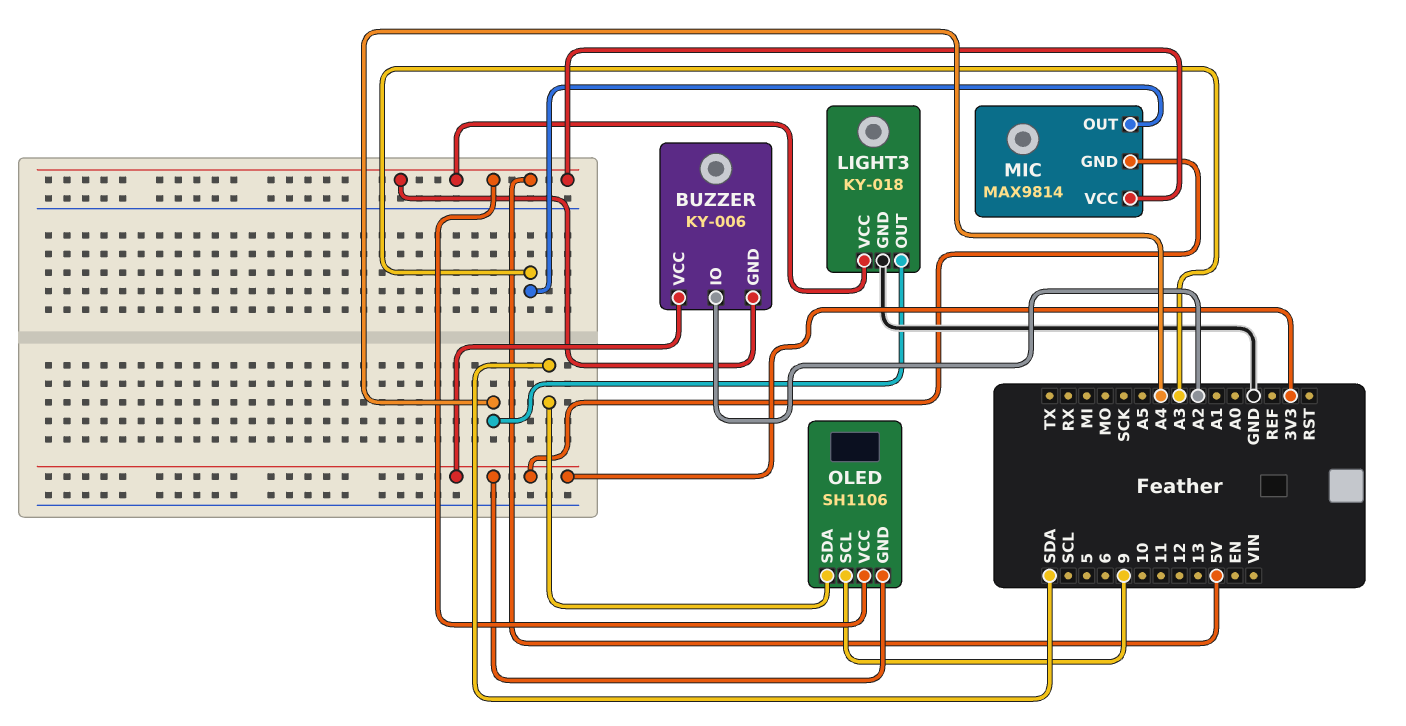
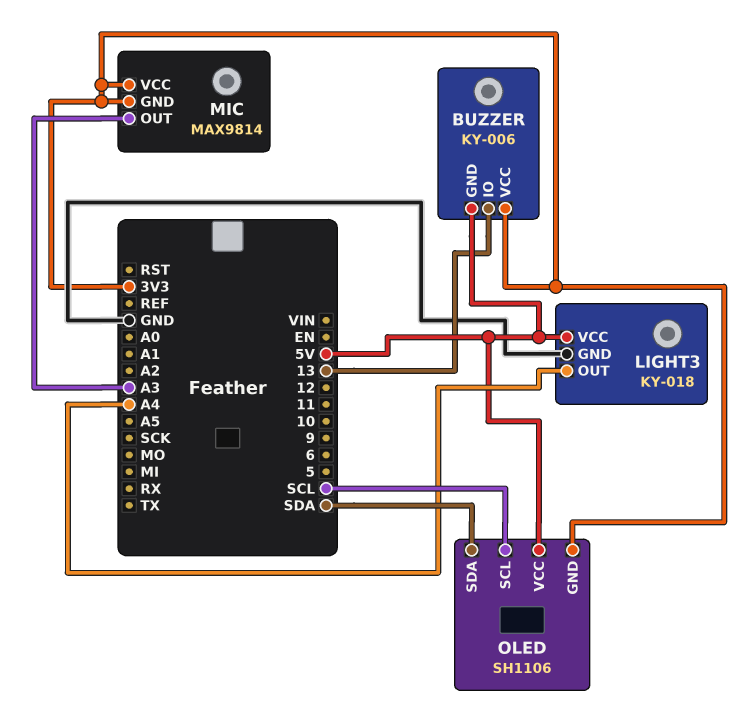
BUZZER pin IO: A2 -> 13
MIC pin VCC: 5V -> 3V3
OLED pin SCL: 9 -> SCL

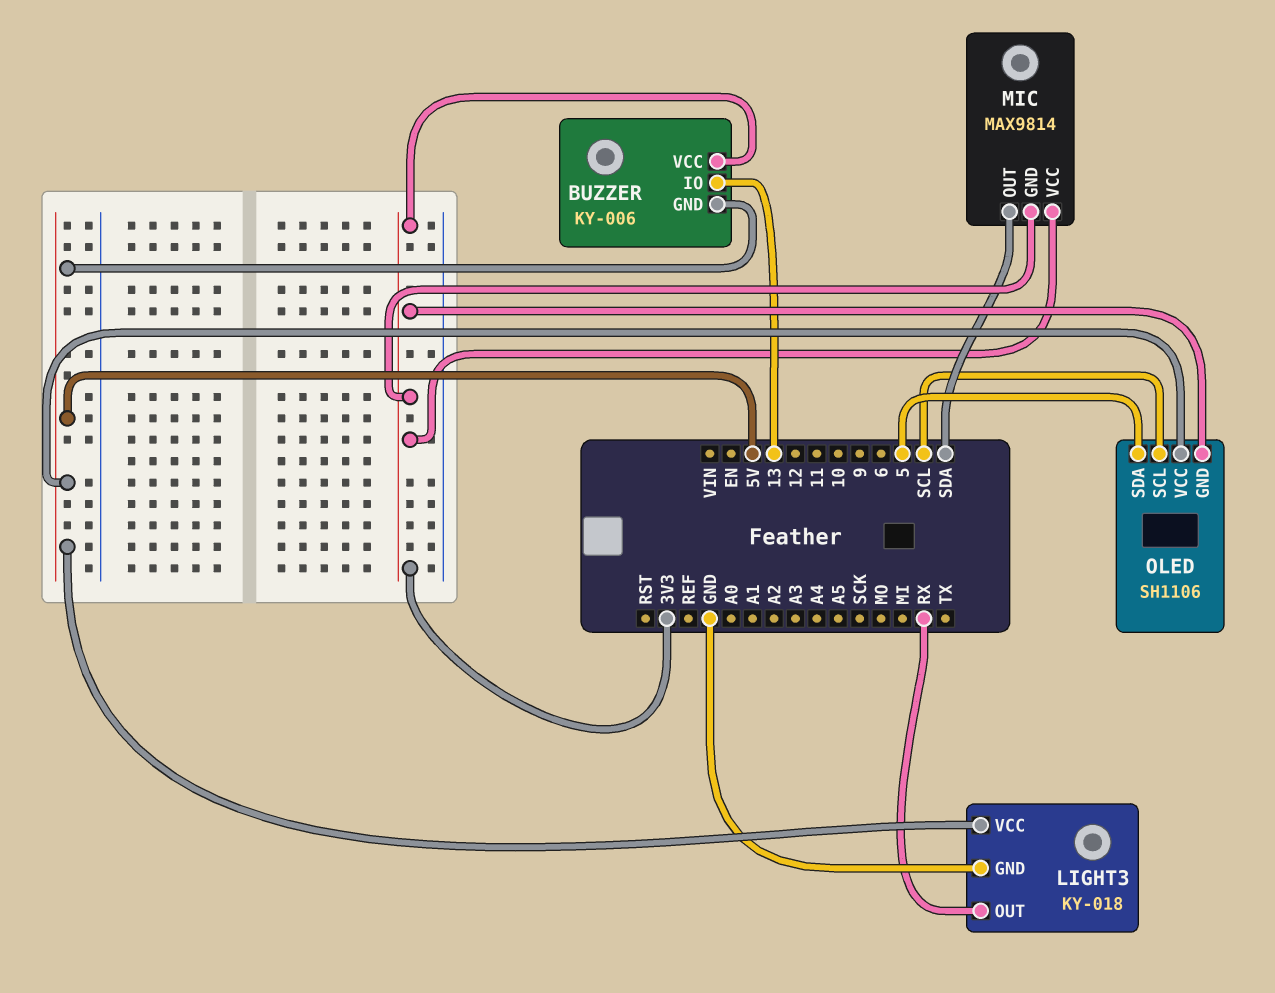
LIGHT3 pin OUT: A4 -> RX
MIC pin OUT: A3 -> SDA
OLED pin SDA: SDA -> 5

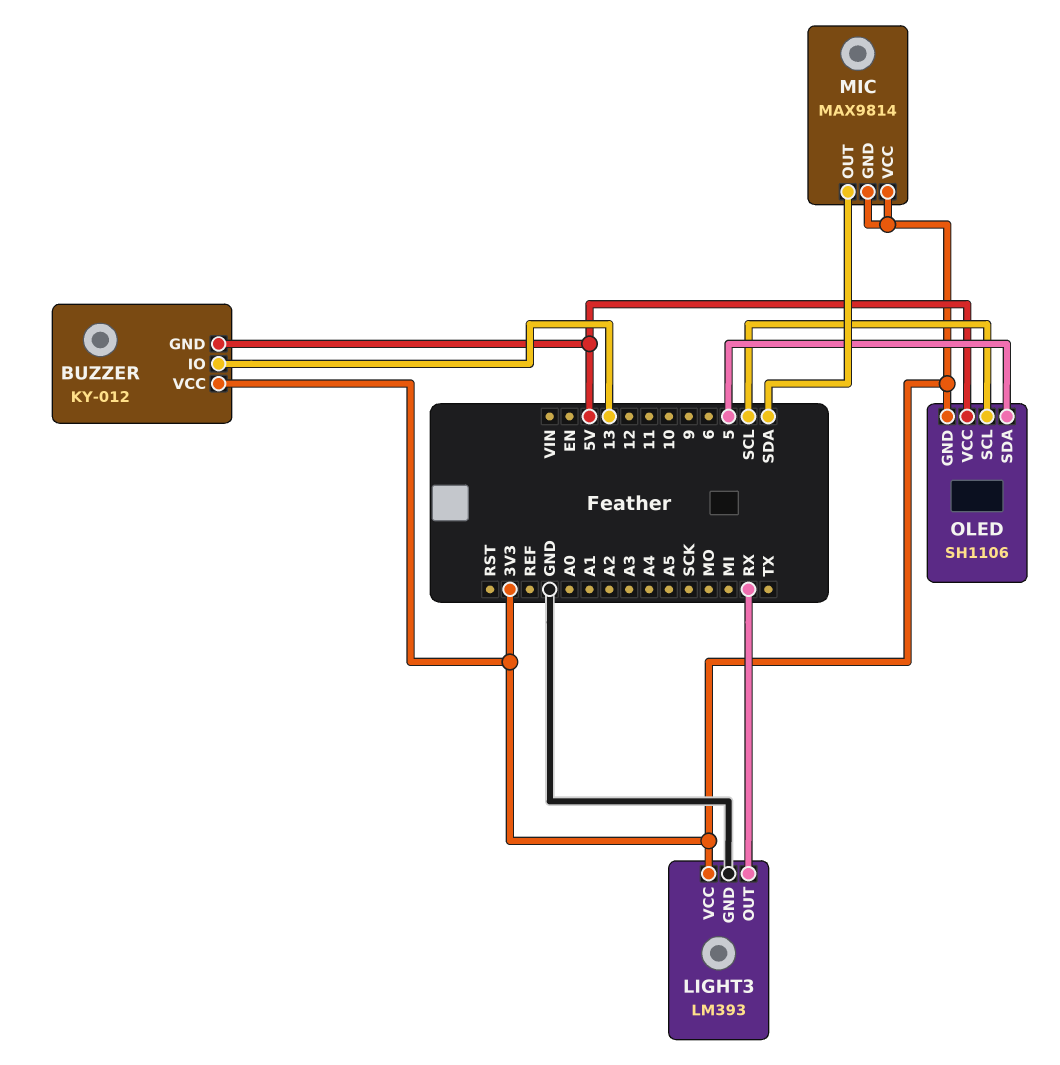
BUZZER: KY-006 -> KY-012
LIGHT3: KY-018 -> LM393
LIGHT3 pin VCC: 5V -> 3V3

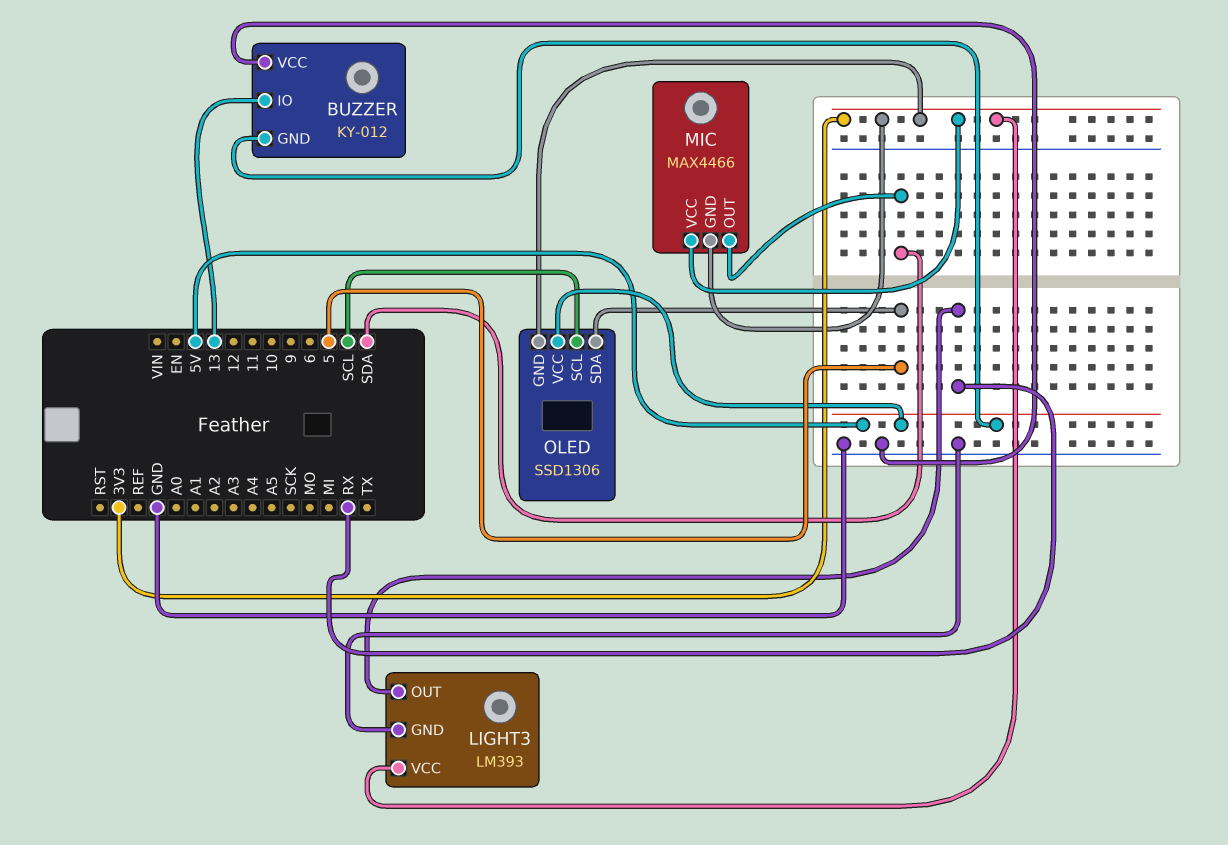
BUZZER pin VCC: 3V3 -> GND
MIC: MAX9814 -> MAX4466
OLED: SH1106 -> SSD1306

